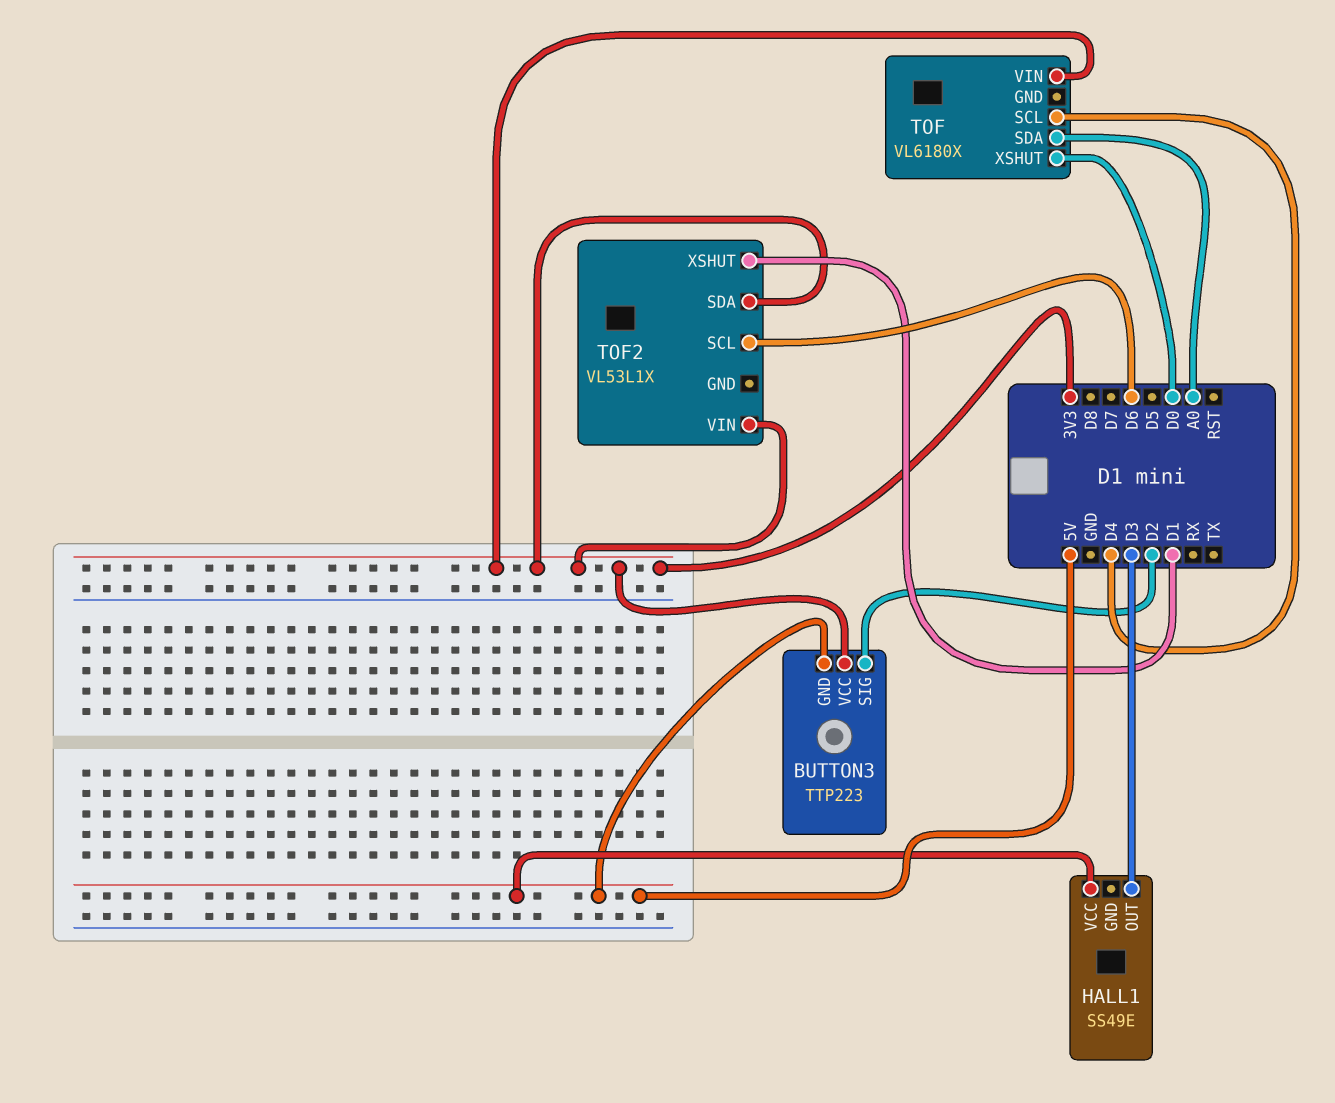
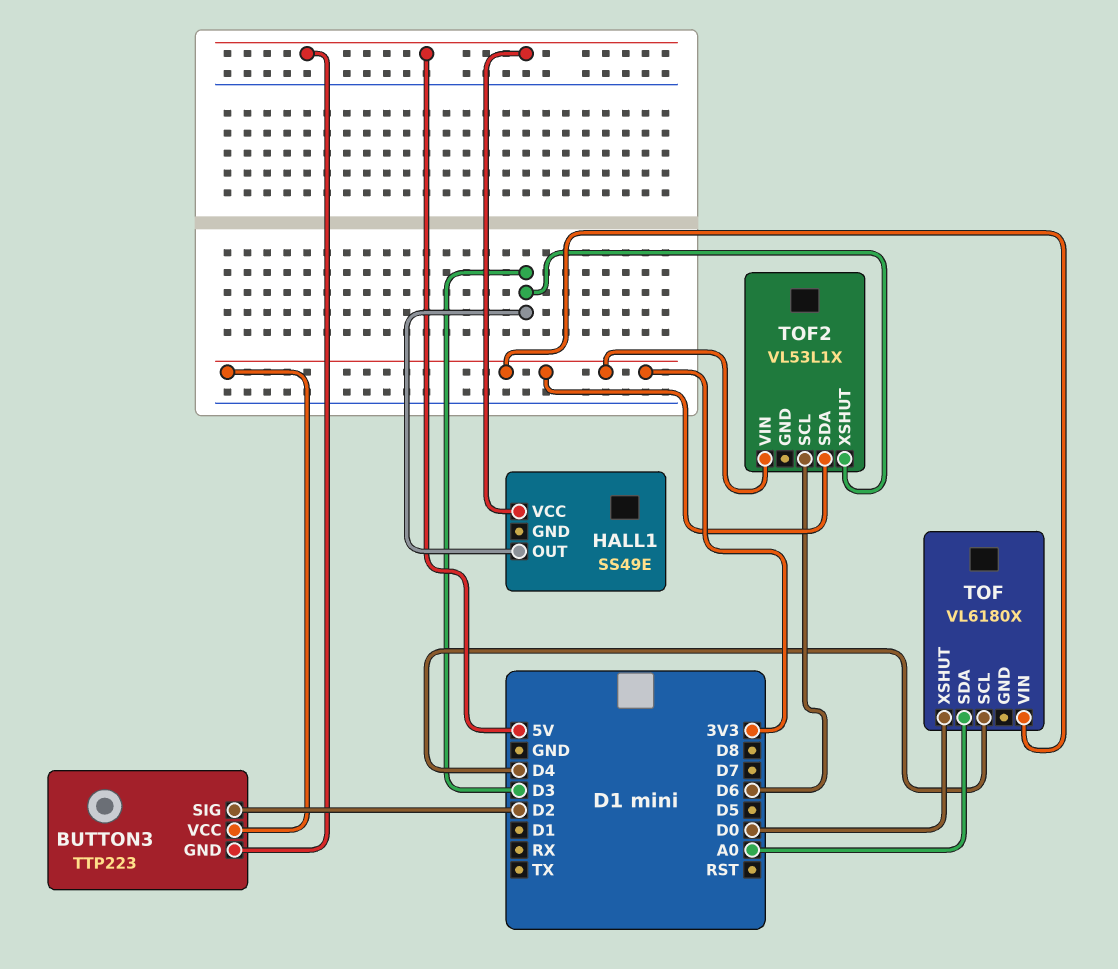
TOF2 pin XSHUT: D1 -> D3

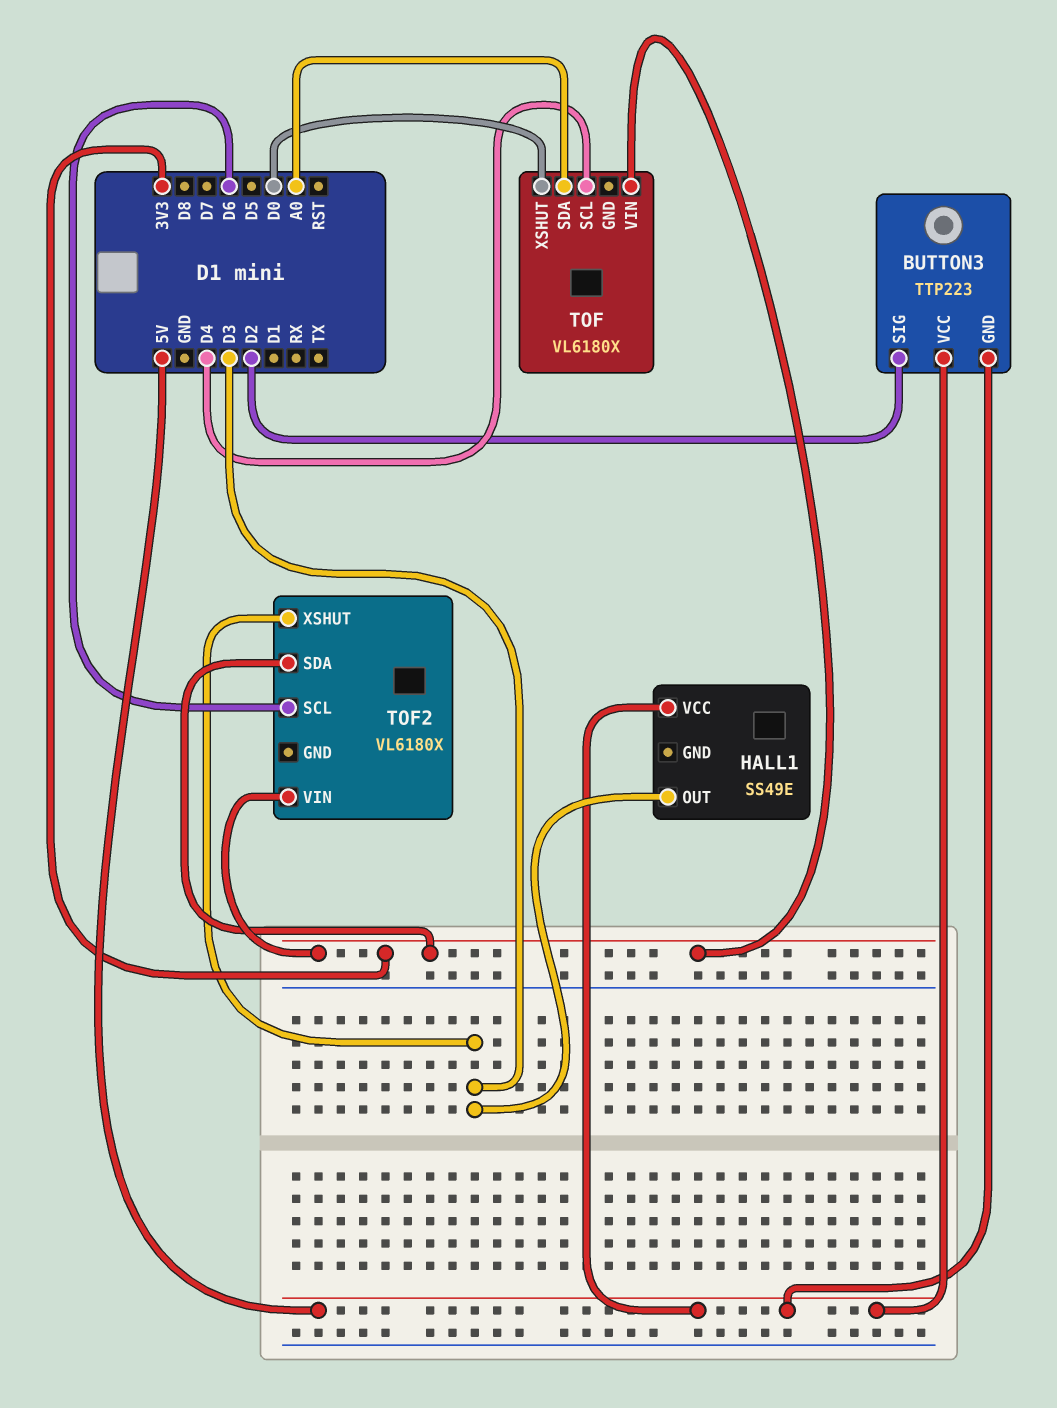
BUTTON3 pin VCC: 3V3 -> 5V
TOF2: VL53L1X -> VL6180X

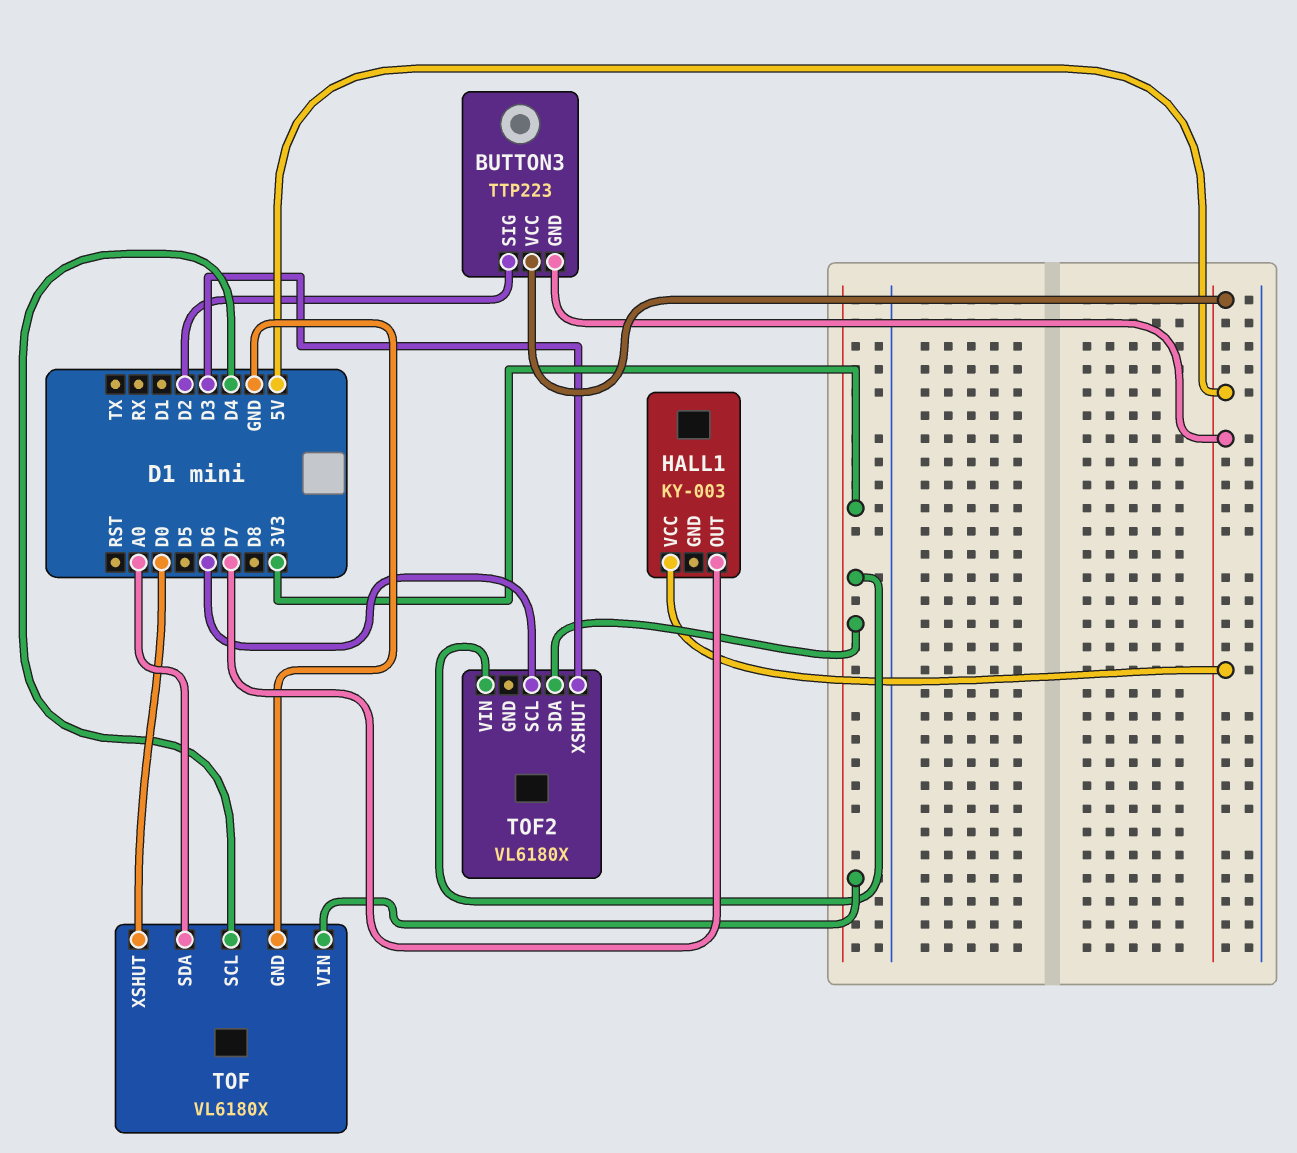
HALL1: SS49E -> KY-003
HALL1 pin OUT: D3 -> D7
TOF pin GND: none -> GND

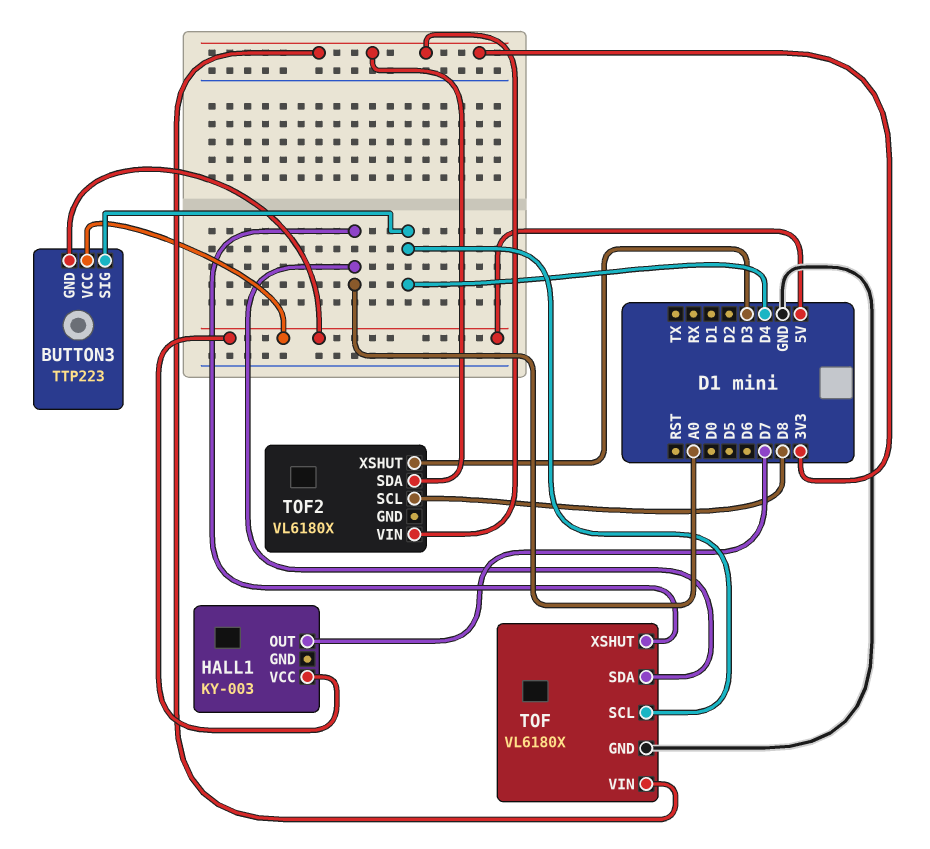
BUTTON3 pin SIG: D2 -> D4
TOF pin XSHUT: D0 -> A0
TOF2 pin SCL: D6 -> D8

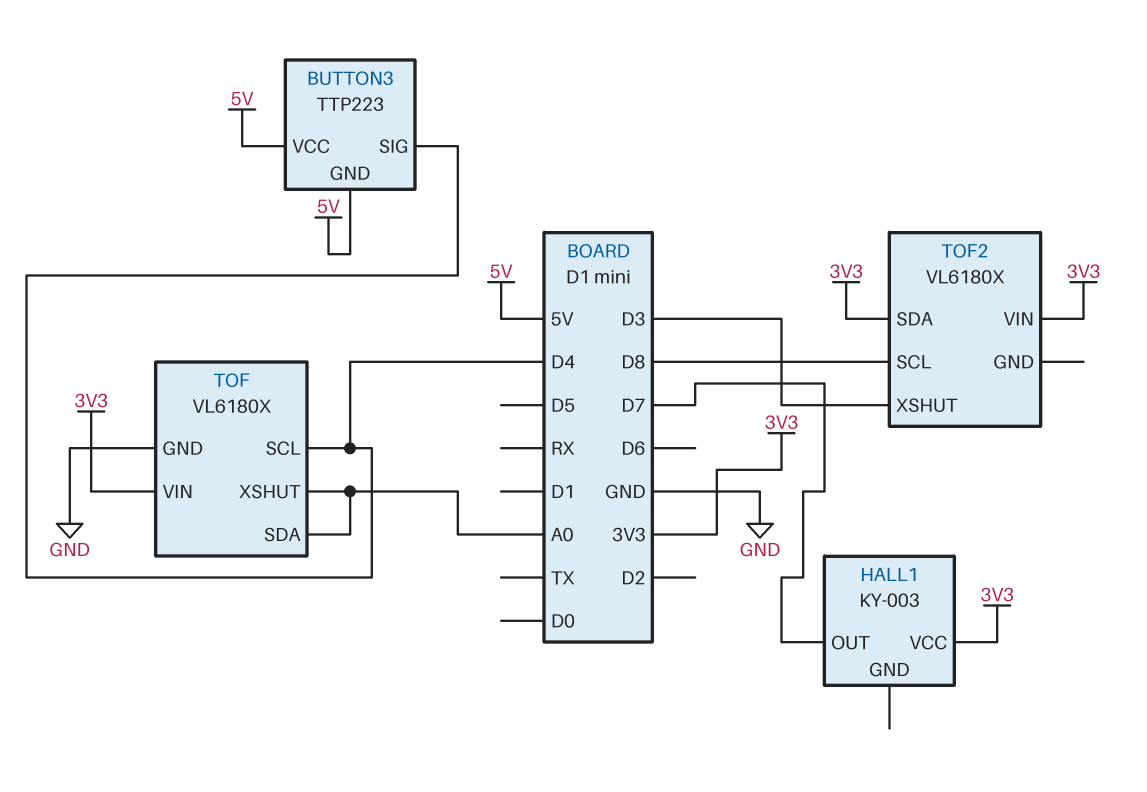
HALL1 pin VCC: 5V -> 3V3

